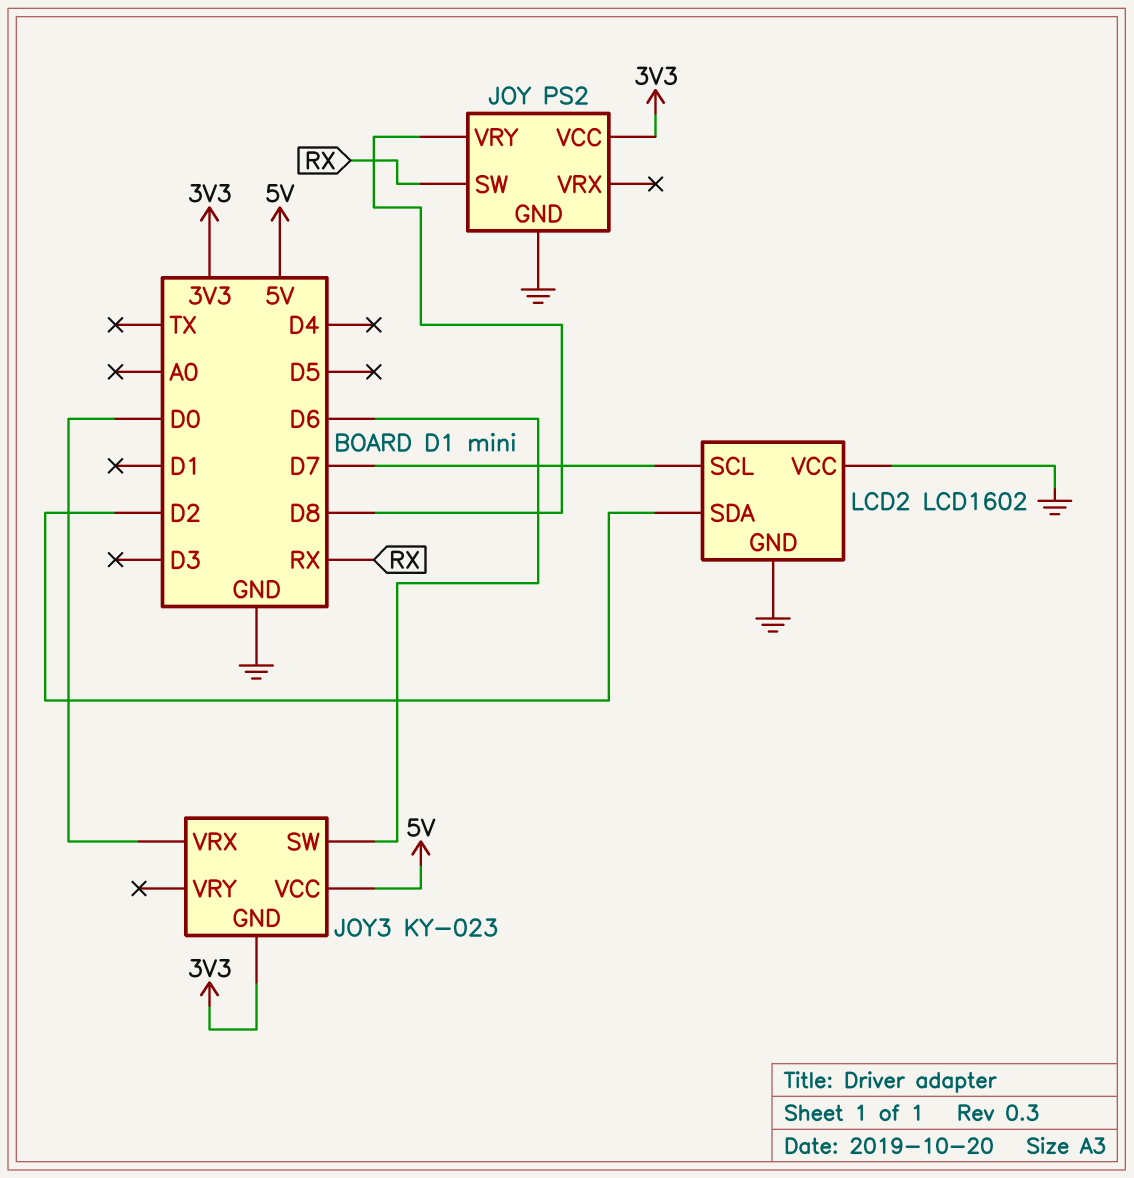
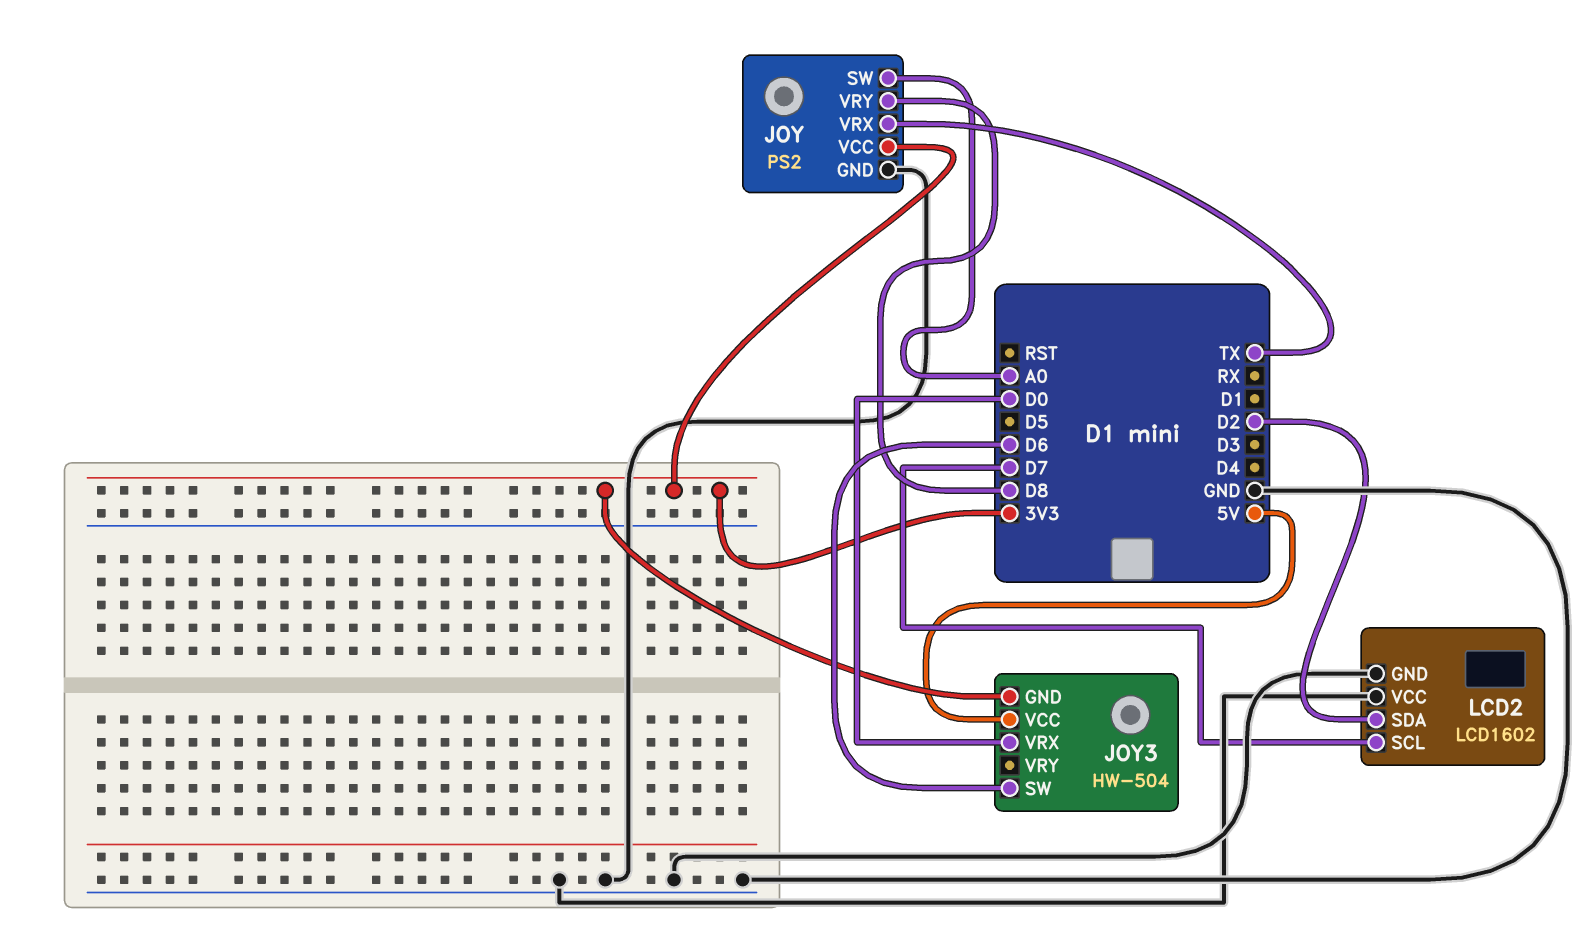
JOY pin SW: RX -> A0
JOY pin VRX: none -> TX
JOY3: KY-023 -> HW-504

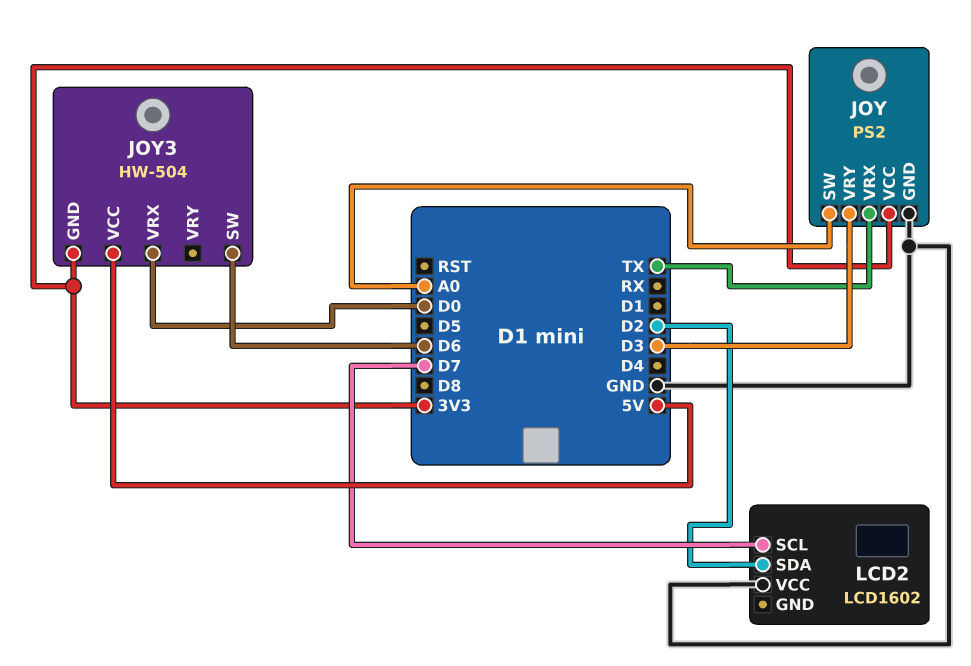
JOY pin VRY: D8 -> D3
LCD2 pin GND: GND -> none

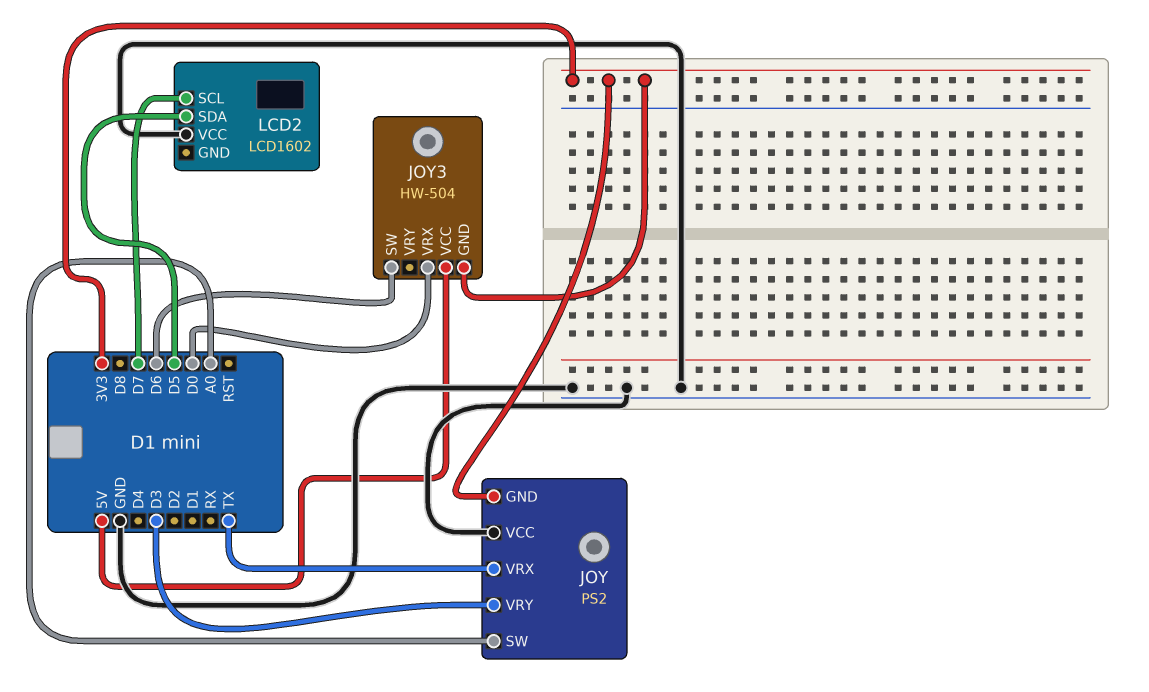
JOY pin GND: GND -> 3V3
JOY pin VCC: 3V3 -> GND
LCD2 pin SDA: D2 -> D5

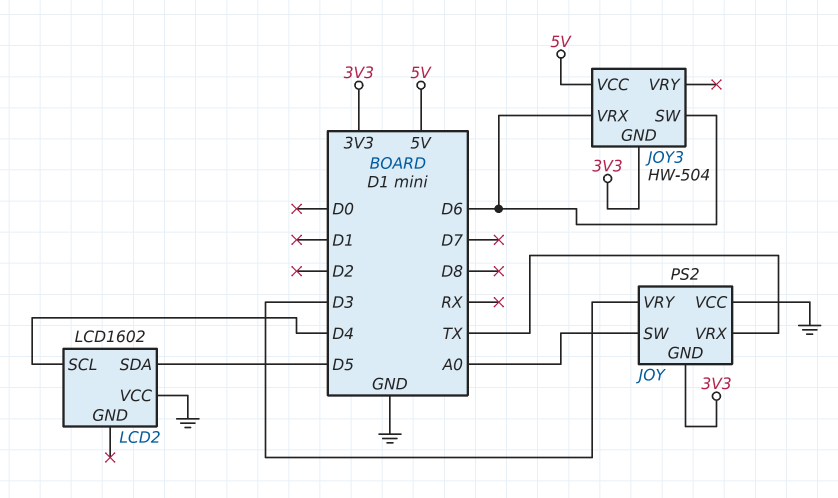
JOY3 pin VRX: D0 -> D6
LCD2 pin SCL: D7 -> D4

